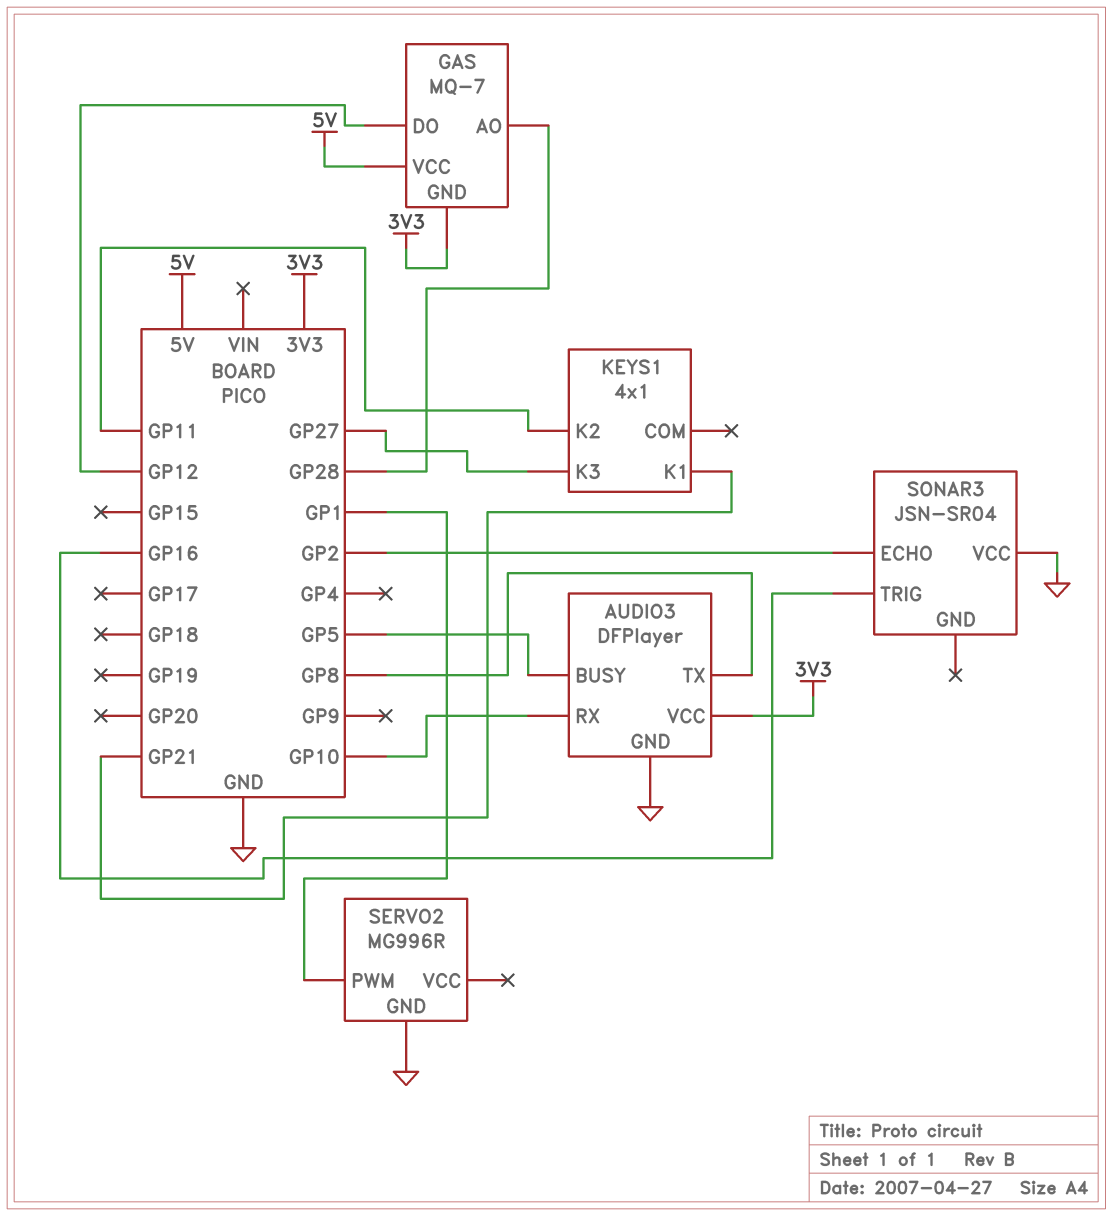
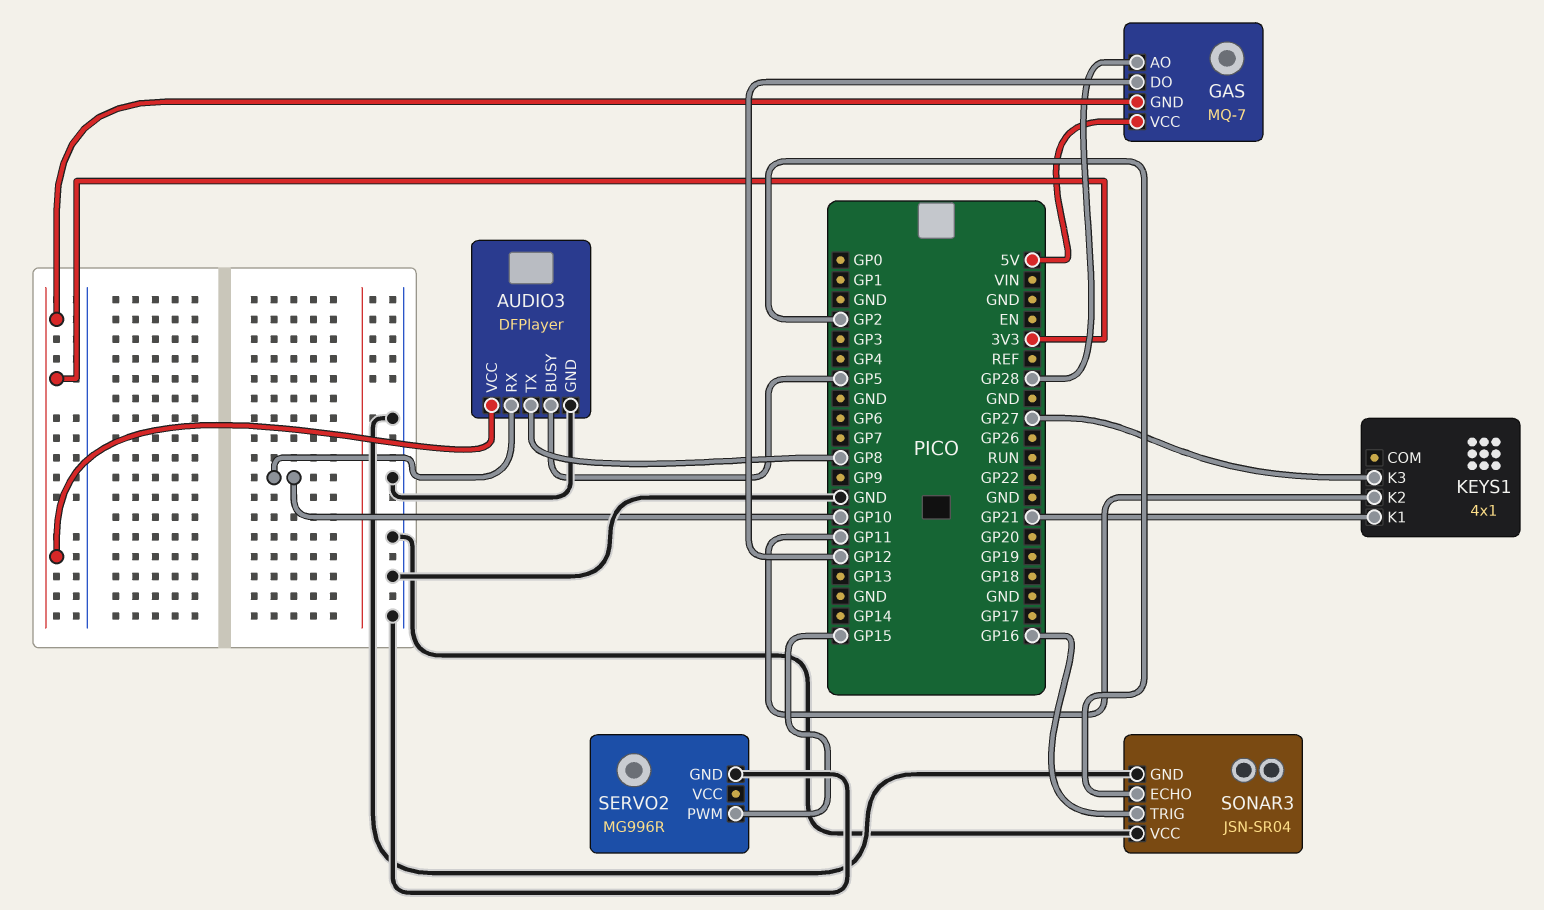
SERVO2 pin PWM: GP1 -> GP15
SONAR3 pin GND: none -> GND

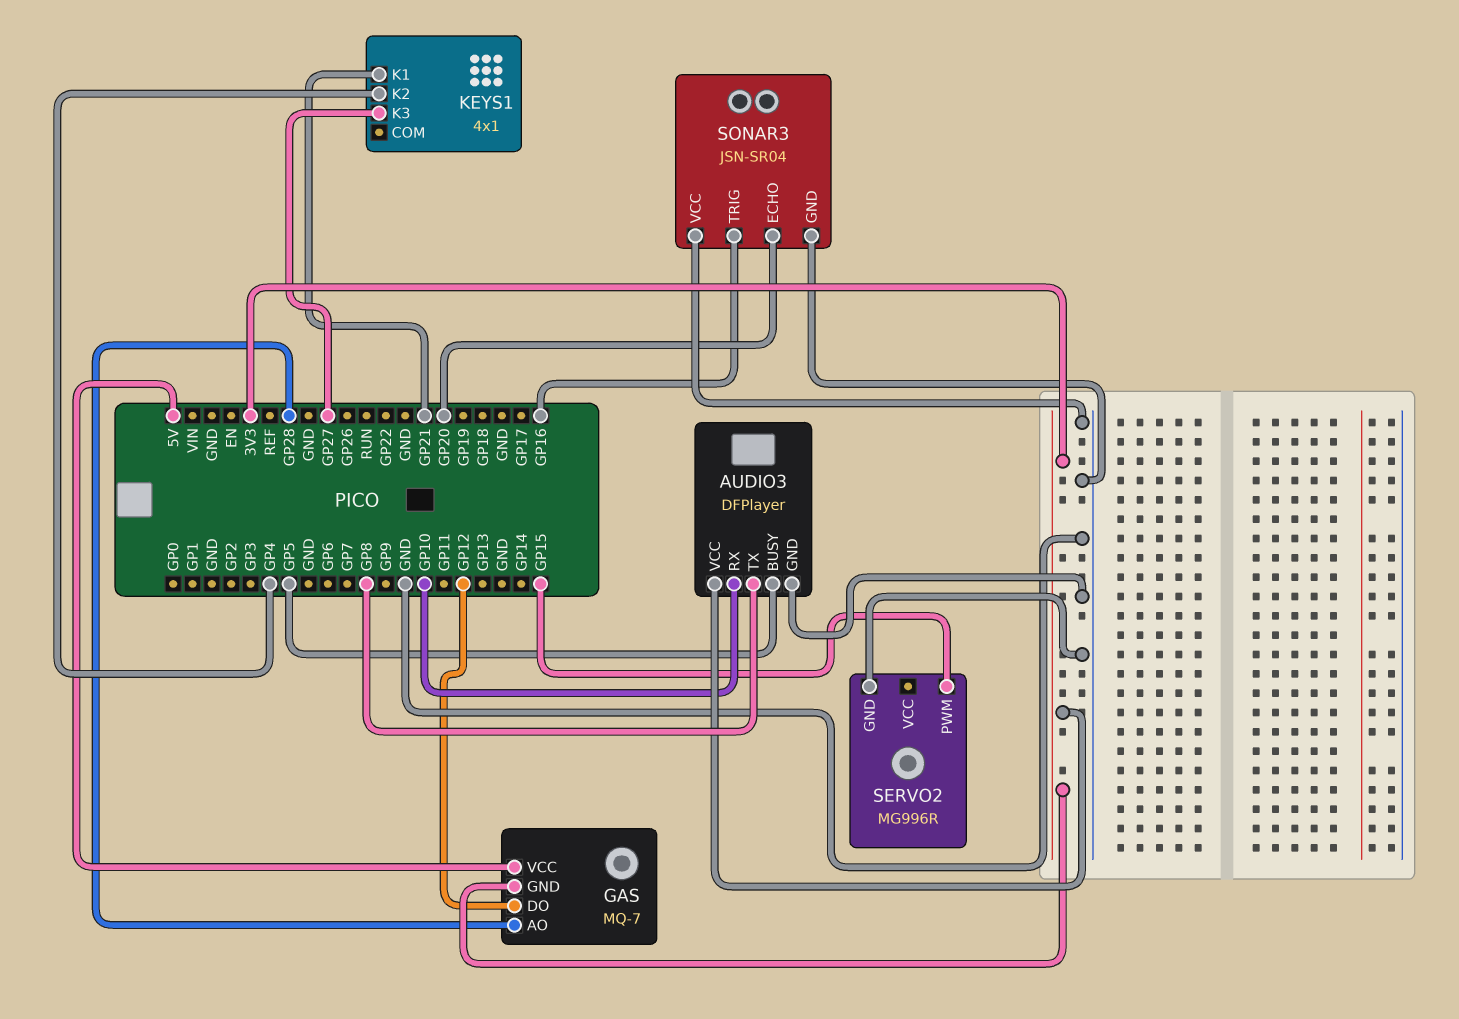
KEYS1 pin K2: GP11 -> GP4
SONAR3 pin ECHO: GP2 -> GP20

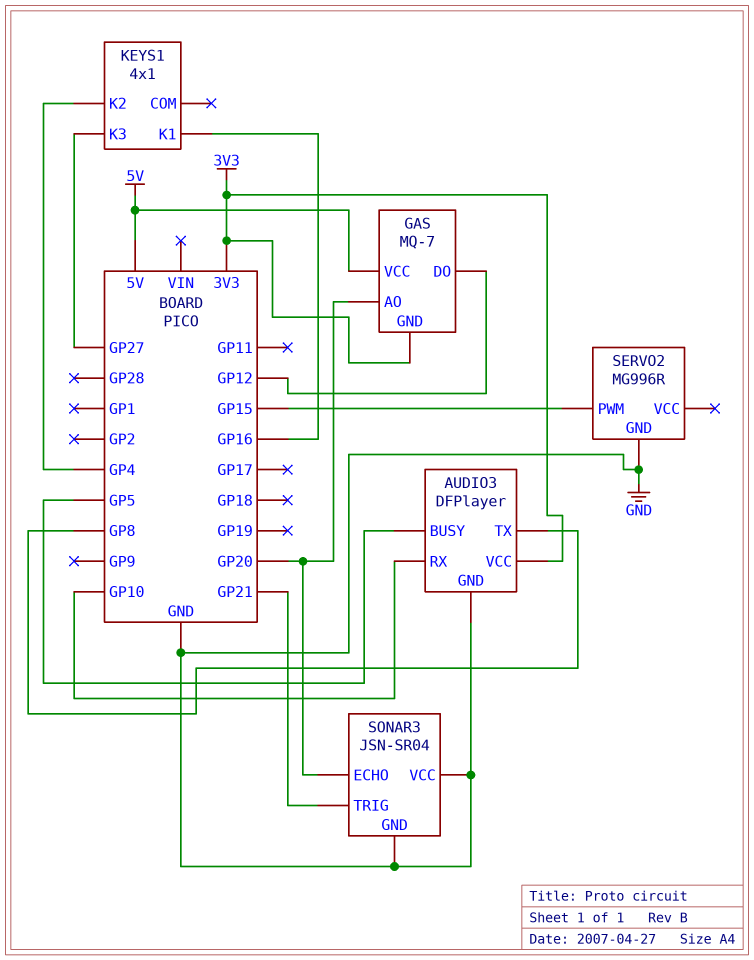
GAS pin AO: GP28 -> GP20
KEYS1 pin K1: GP21 -> GP16
SONAR3 pin TRIG: GP16 -> GP21

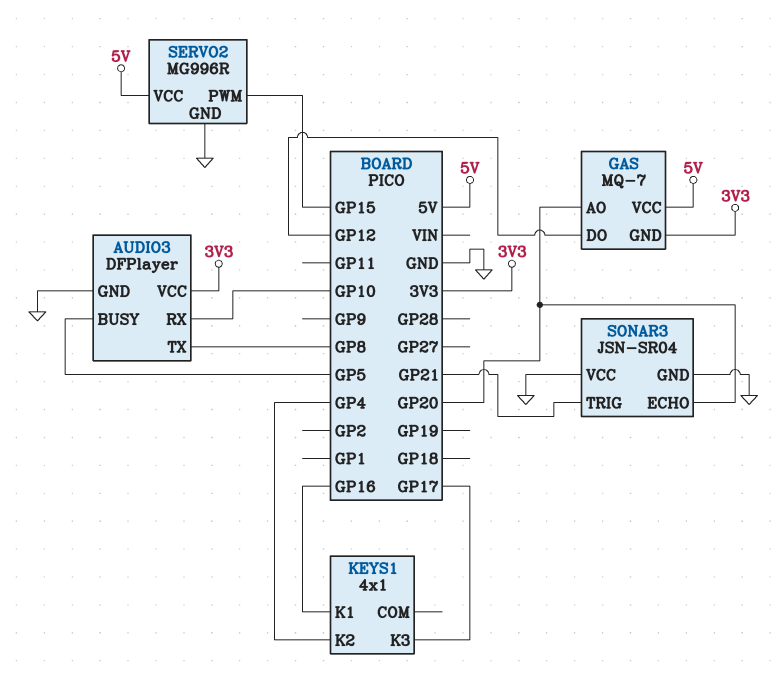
KEYS1 pin K3: GP27 -> GP17
SERVO2 pin VCC: none -> 5V

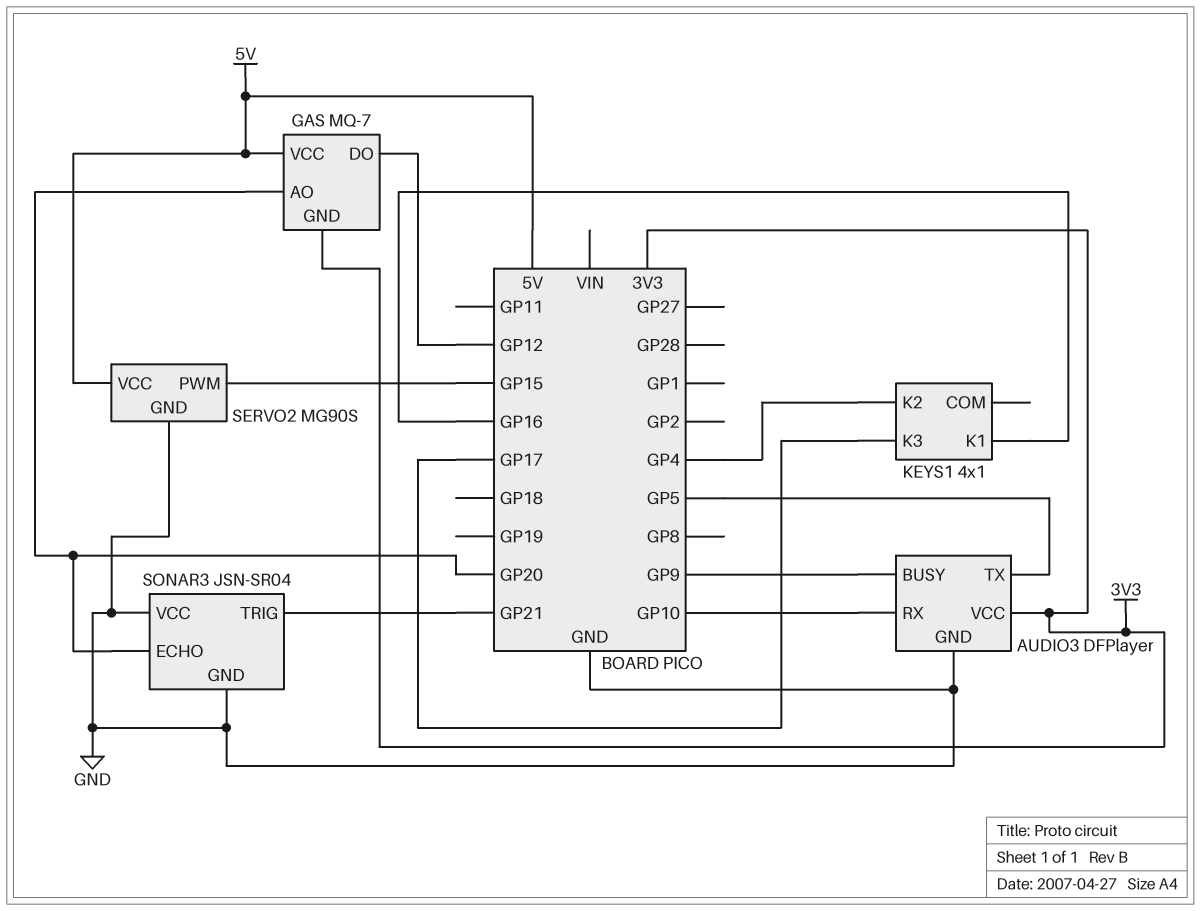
AUDIO3 pin BUSY: GP5 -> GP9
AUDIO3 pin TX: GP8 -> GP5
SERVO2: MG996R -> MG90S

